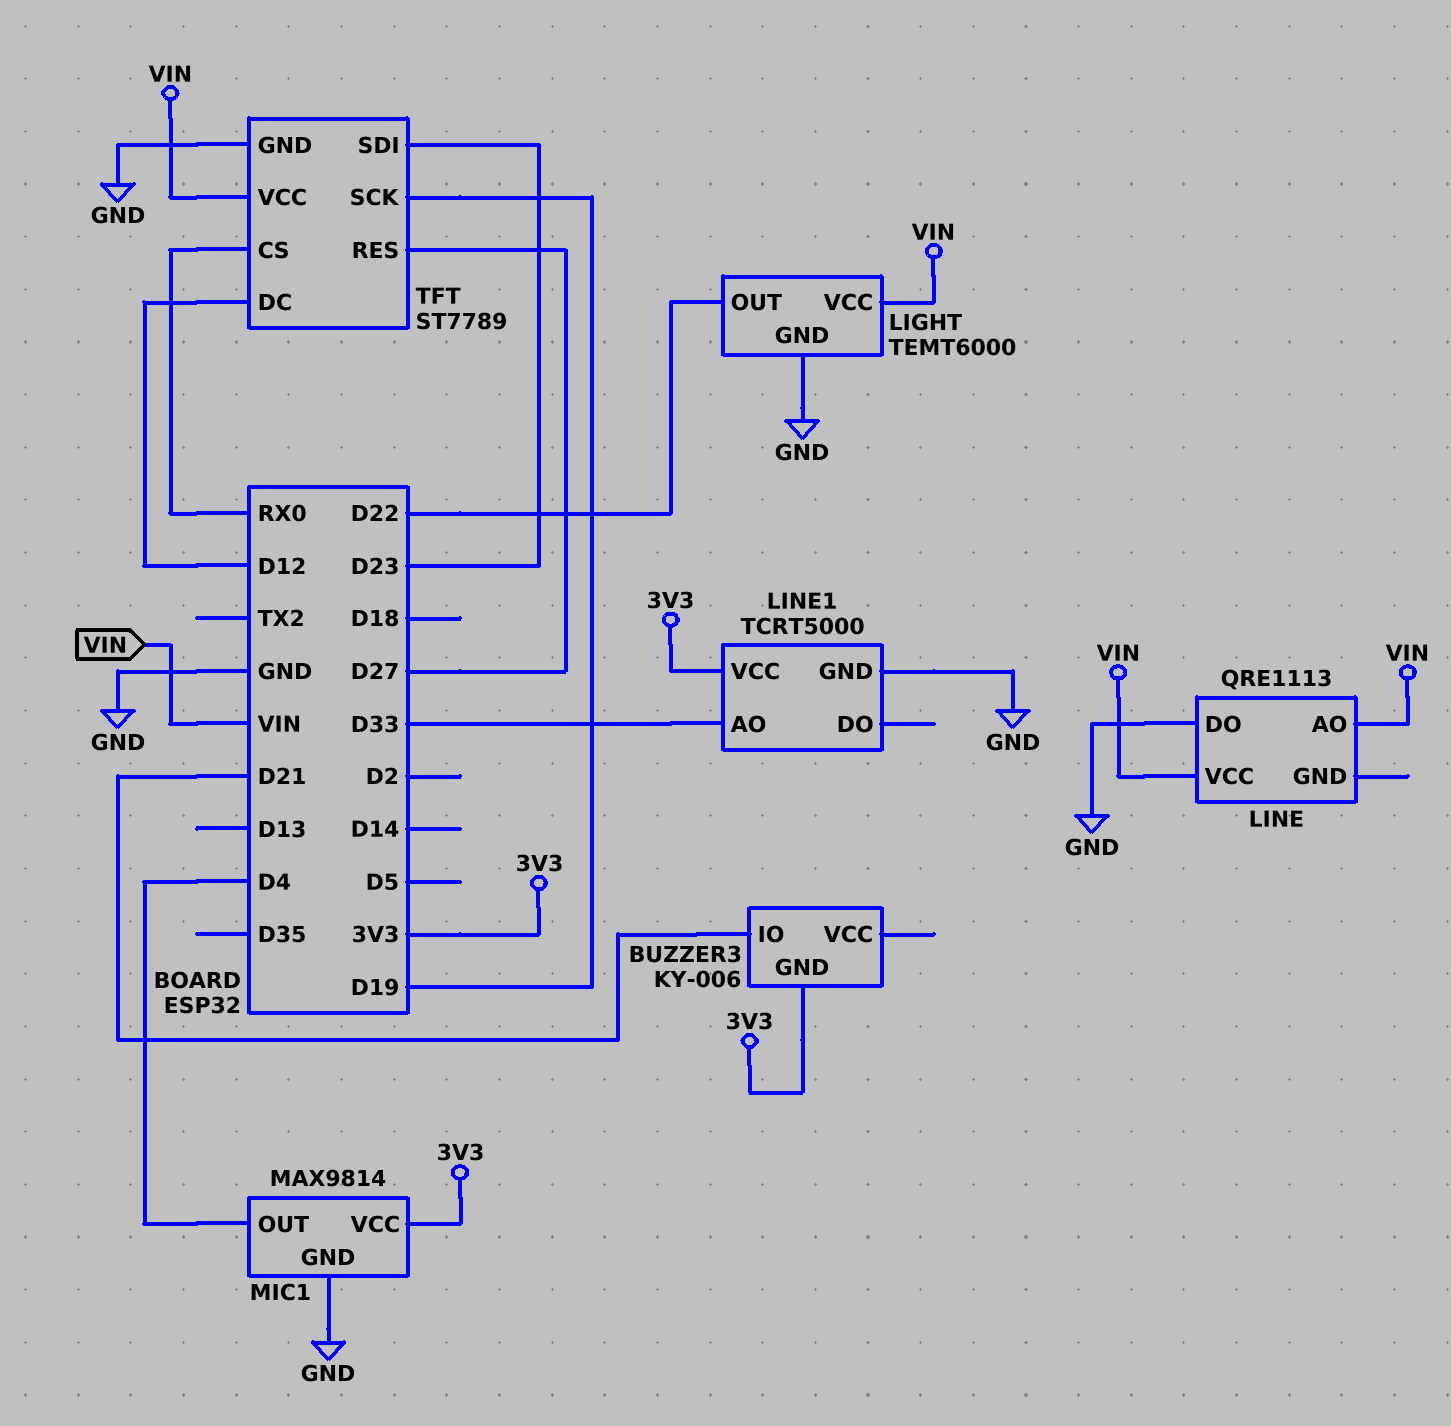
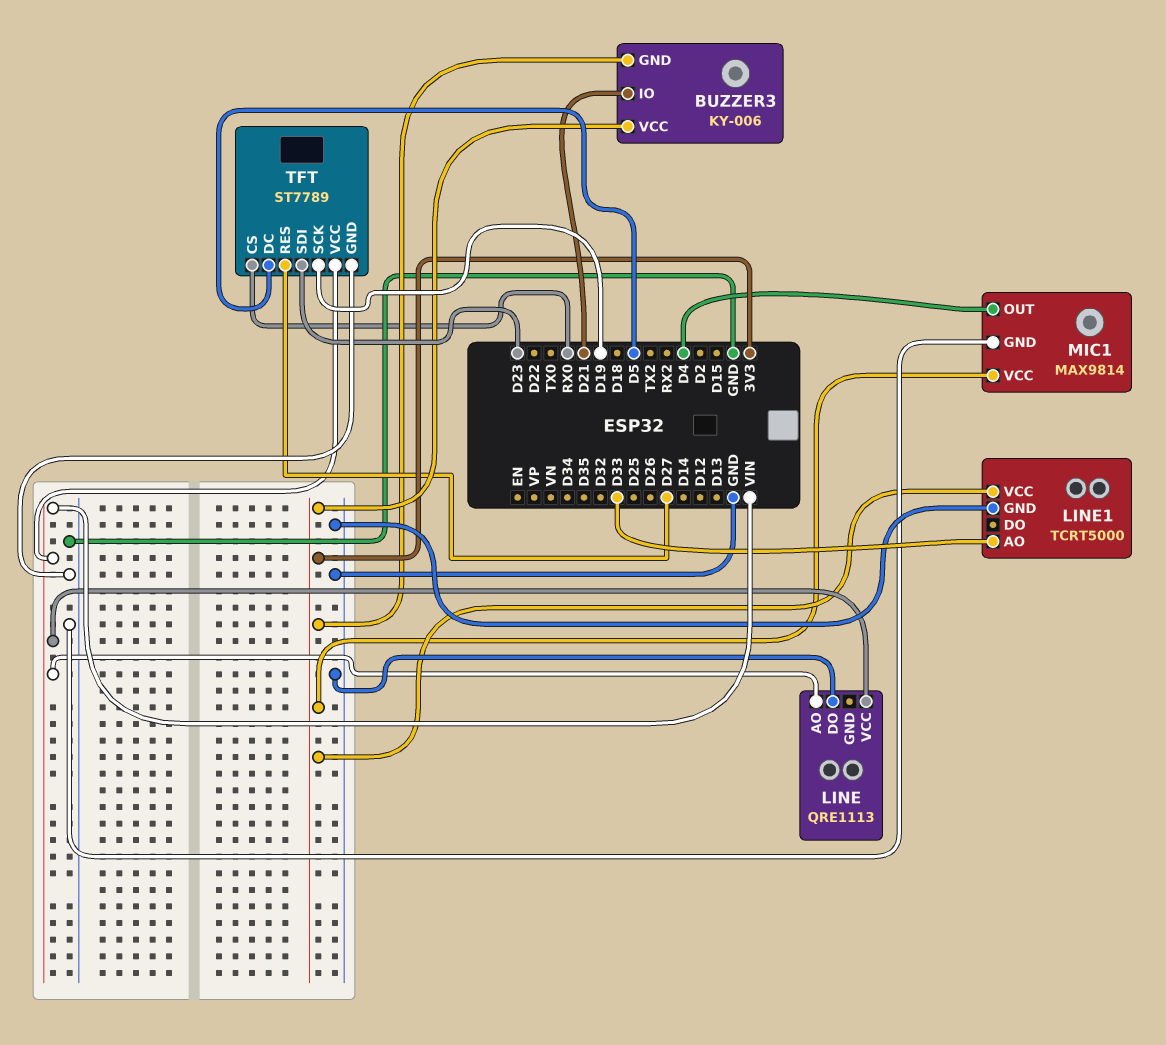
BUZZER3 pin VCC: none -> 3V3
LIGHT: TEMT6000 -> none
LIGHT pin GND: GND -> none
LIGHT pin OUT: D22 -> none
LIGHT pin VCC: VIN -> none
TFT pin DC: D12 -> D5

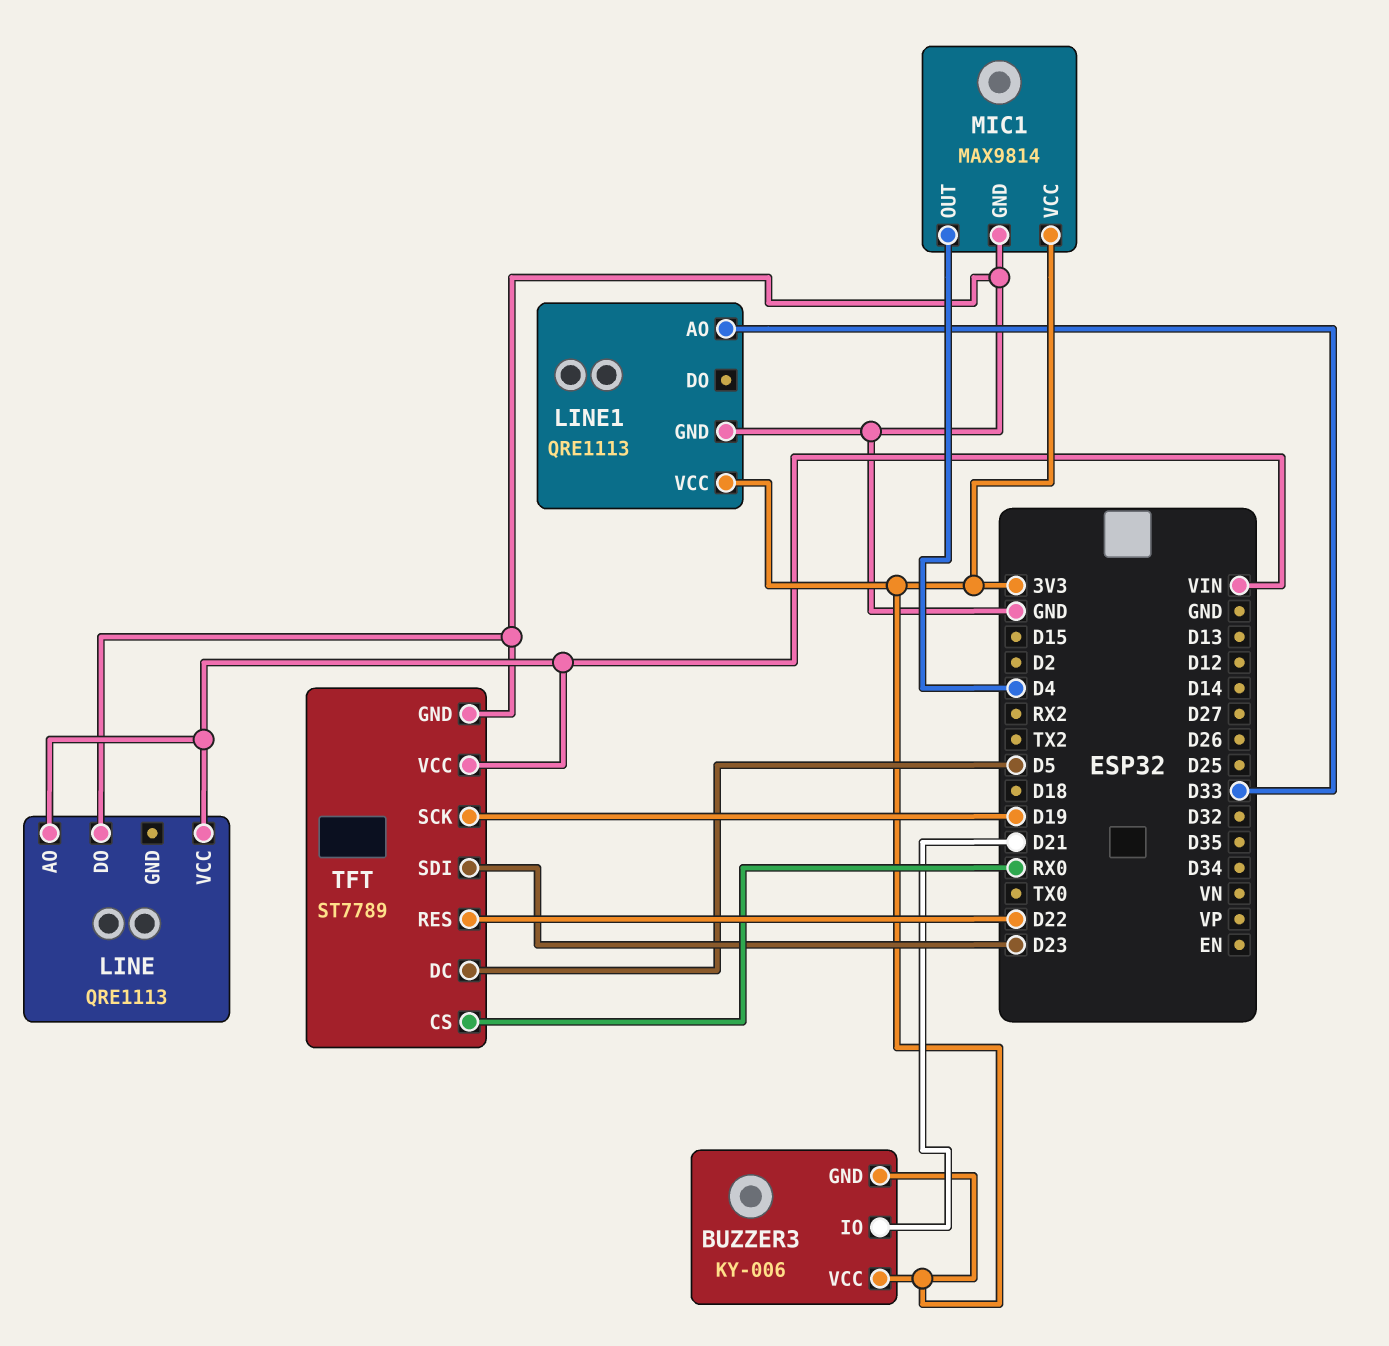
LINE1: TCRT5000 -> QRE1113
TFT pin RES: D27 -> D22

